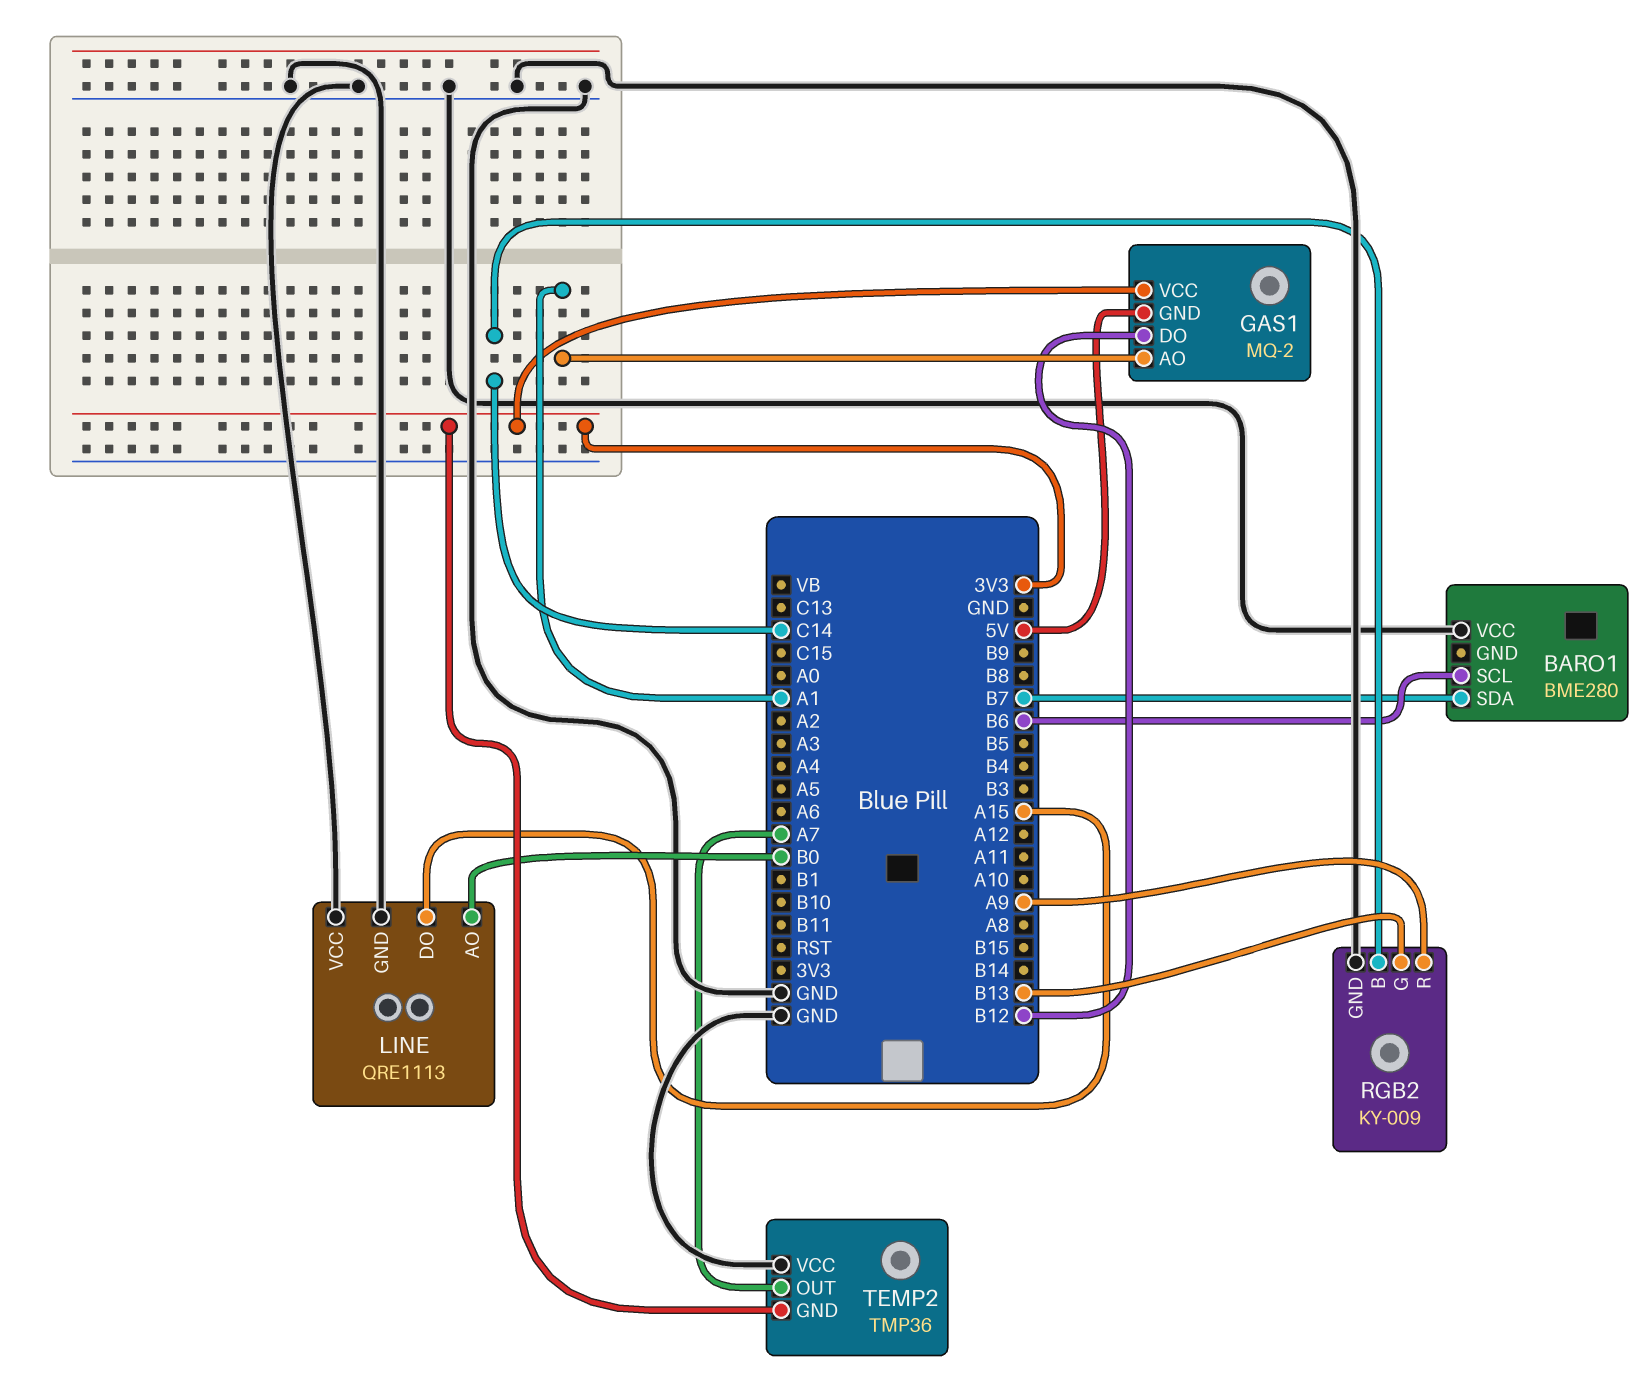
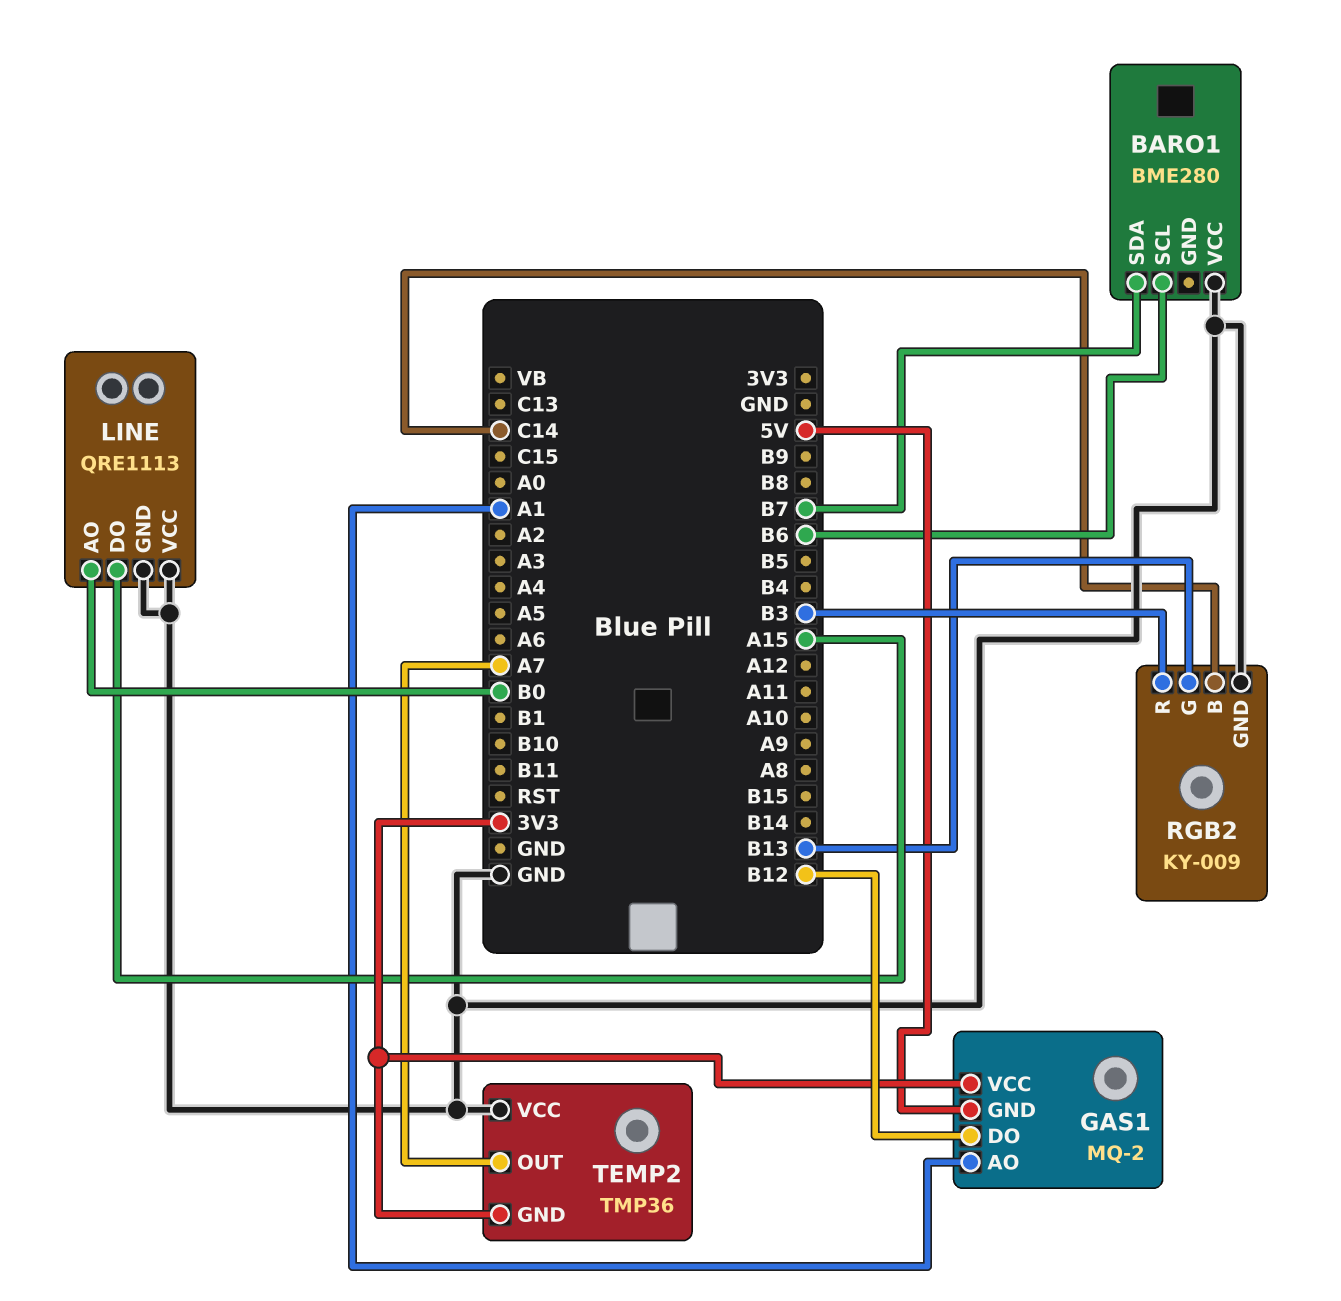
RGB2 pin R: A9 -> B3

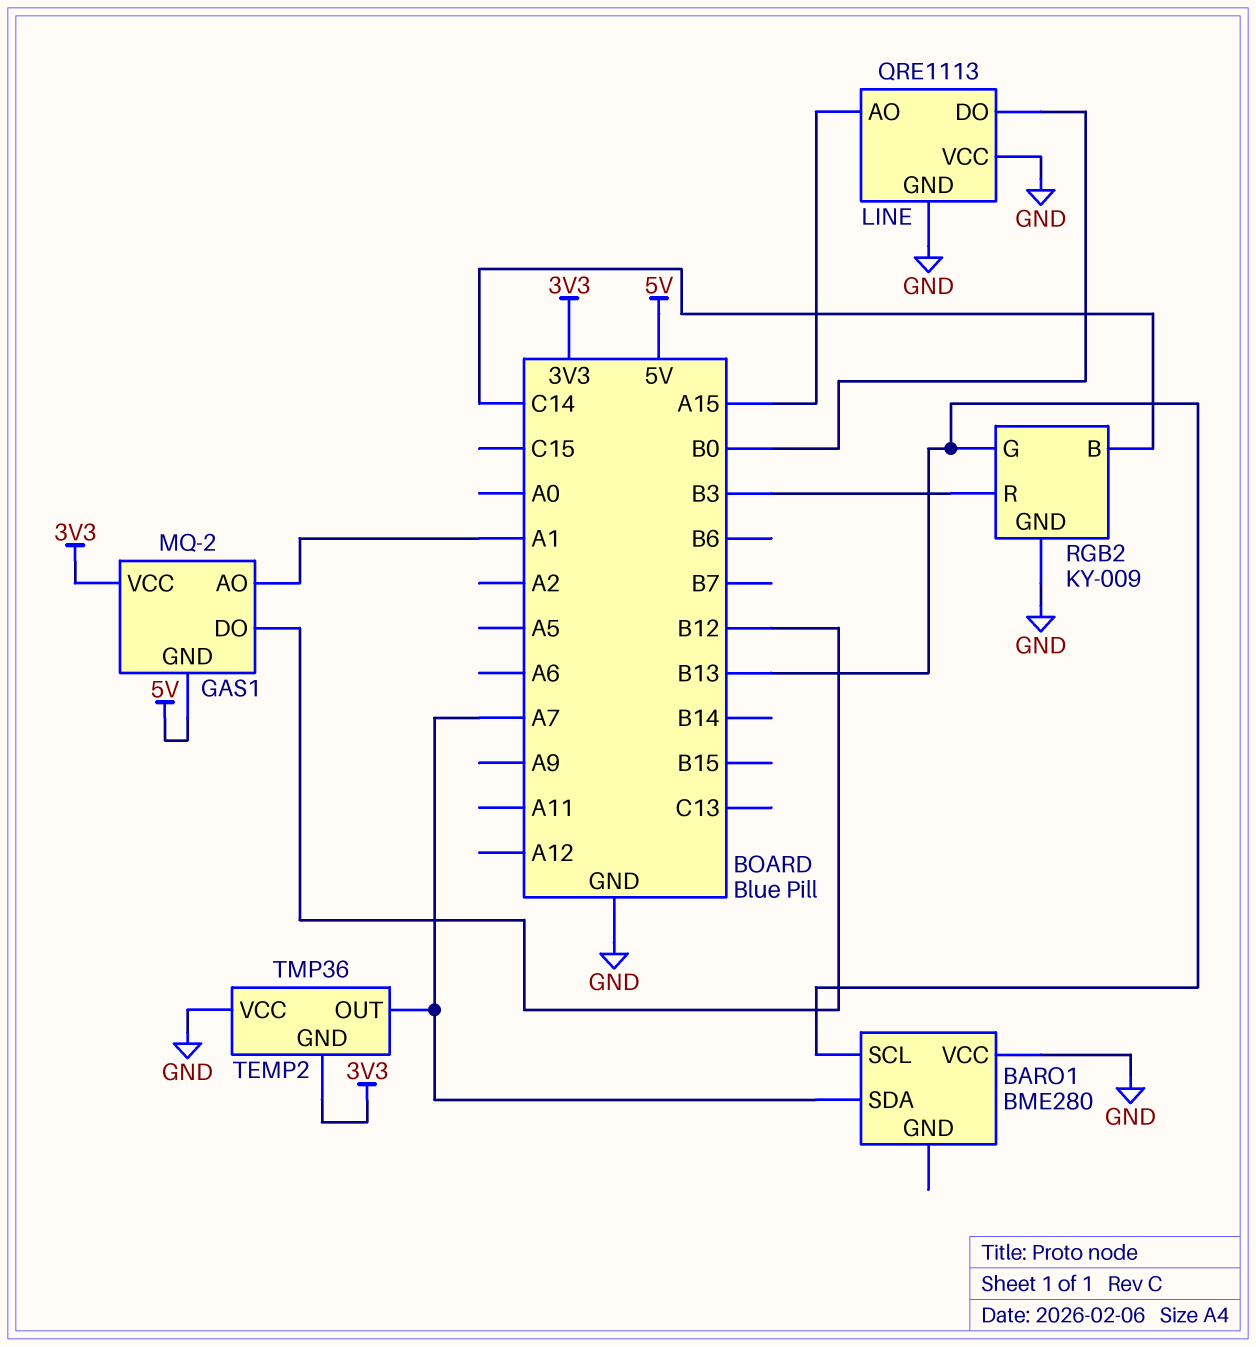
BARO1 pin SCL: B6 -> B13
BARO1 pin SDA: B7 -> A7
LINE pin AO: B0 -> A15
LINE pin DO: A15 -> B0

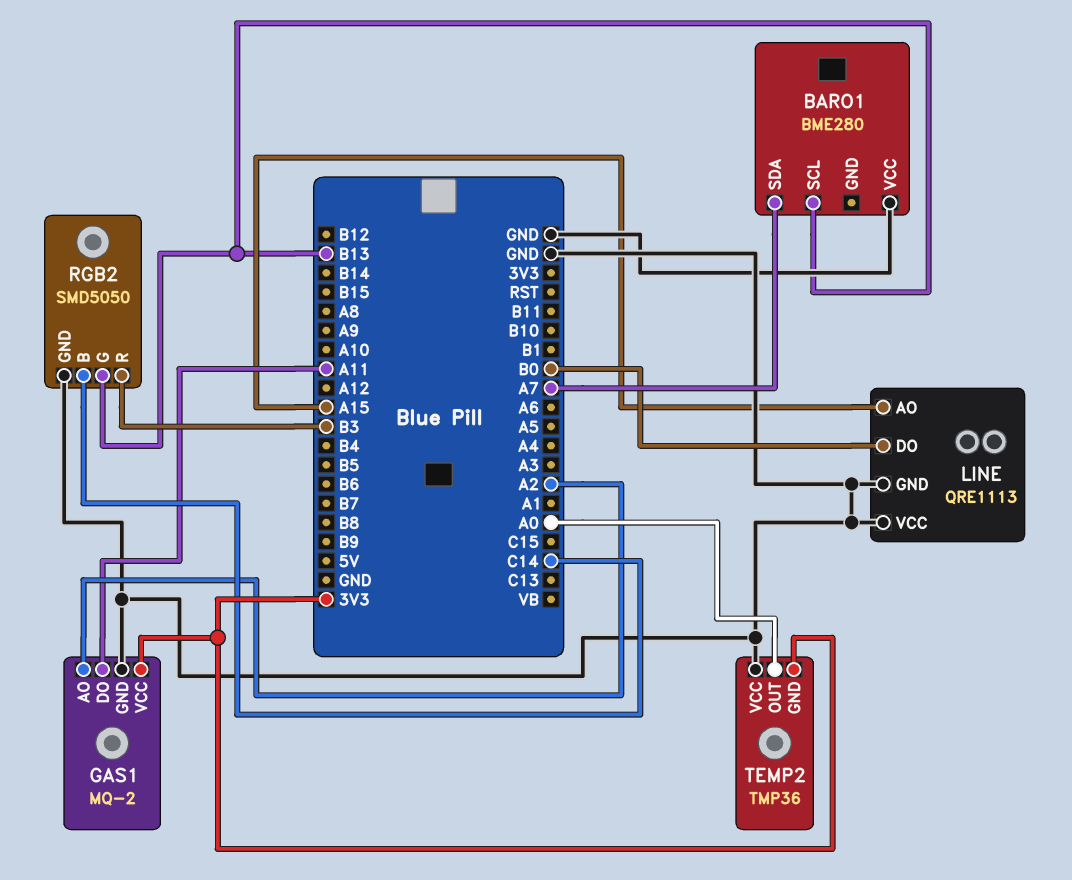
GAS1 pin AO: A1 -> A2
GAS1 pin DO: B12 -> A11
GAS1 pin GND: 5V -> GND
RGB2: KY-009 -> SMD5050
TEMP2 pin OUT: A7 -> A0

